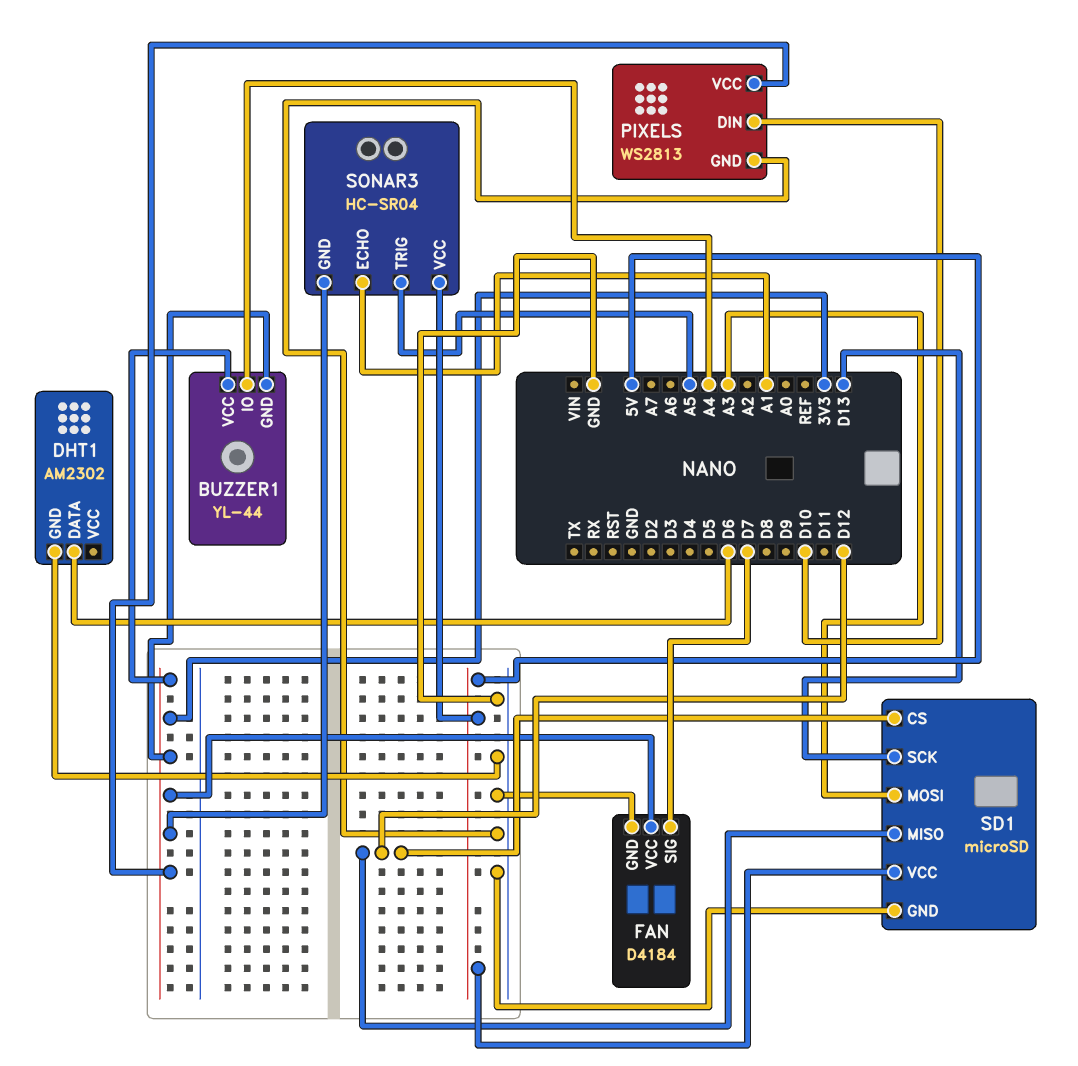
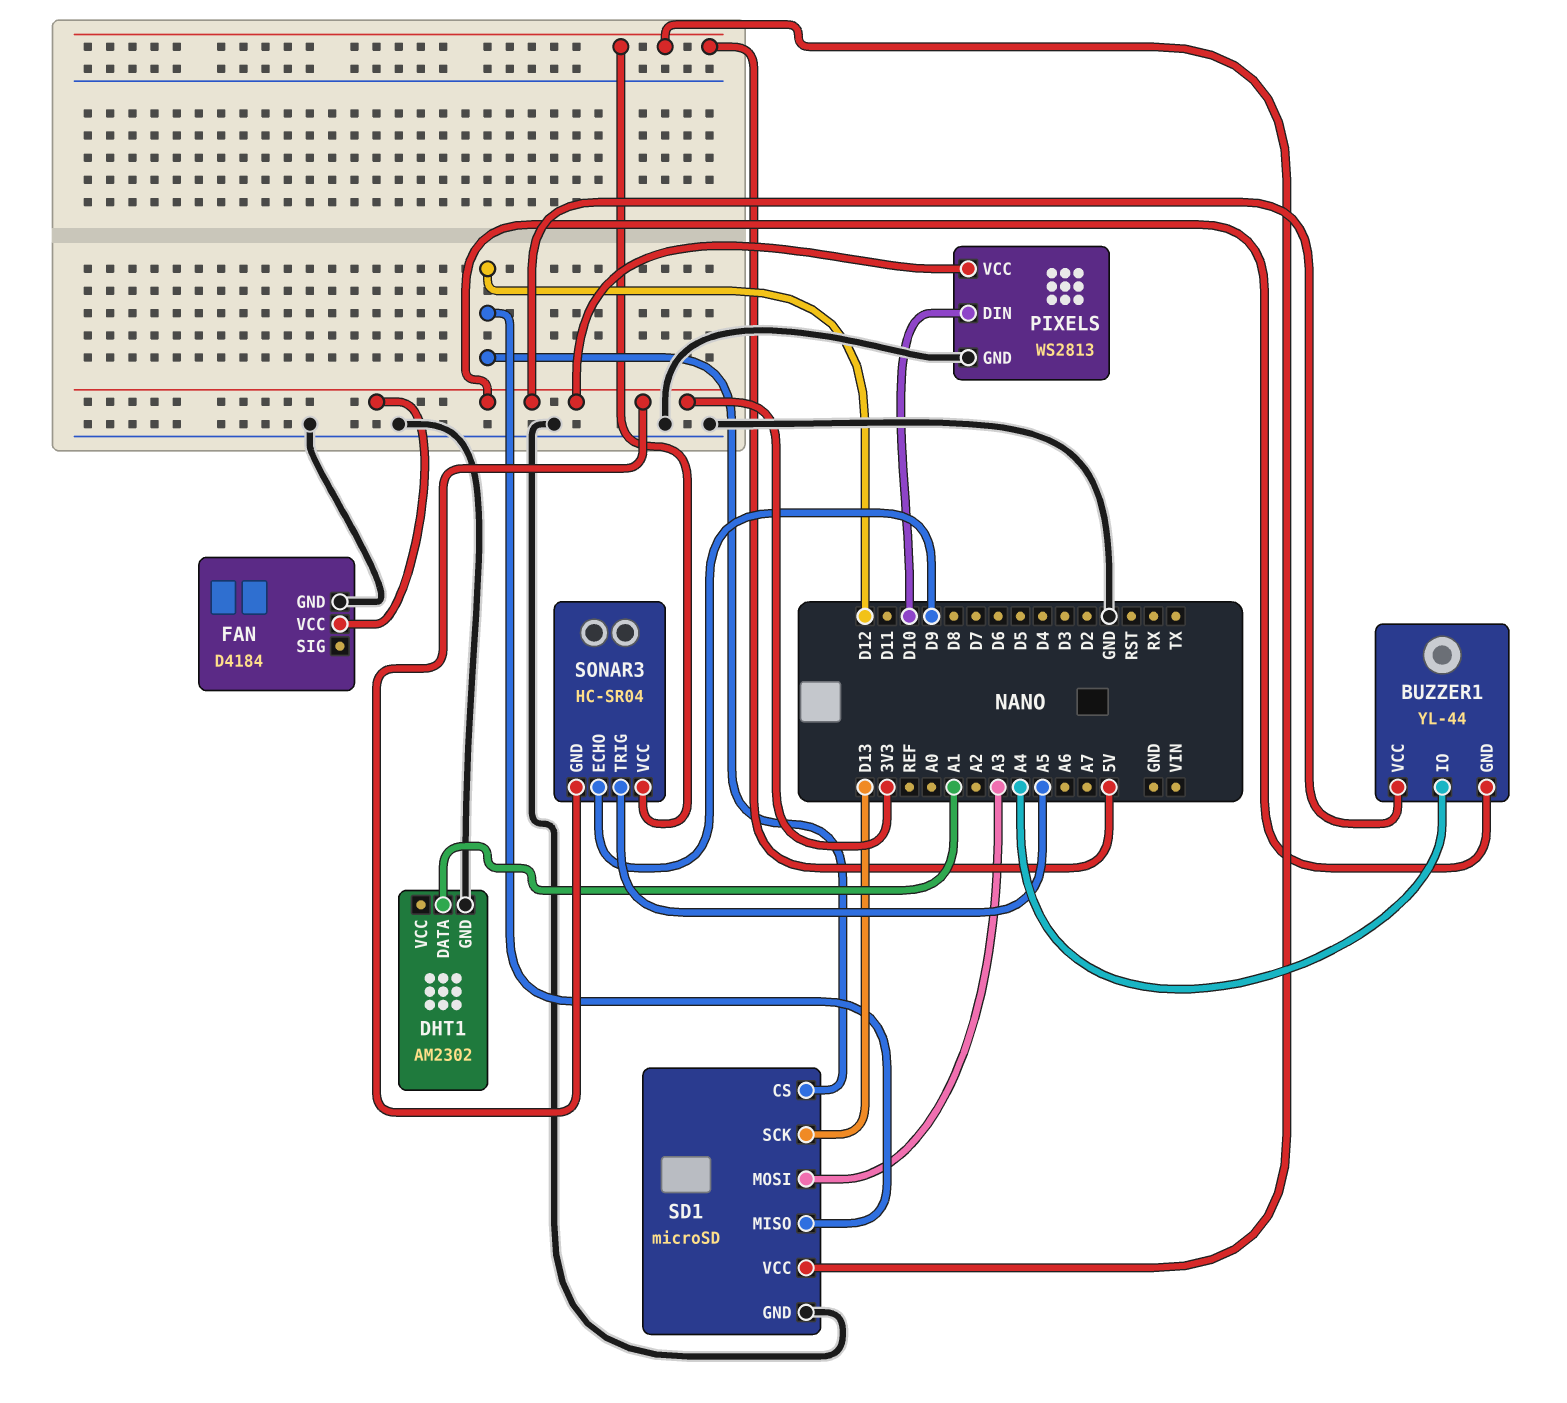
DHT1 pin DATA: D6 -> A1
FAN pin SIG: D7 -> none
SONAR3 pin ECHO: A1 -> D9

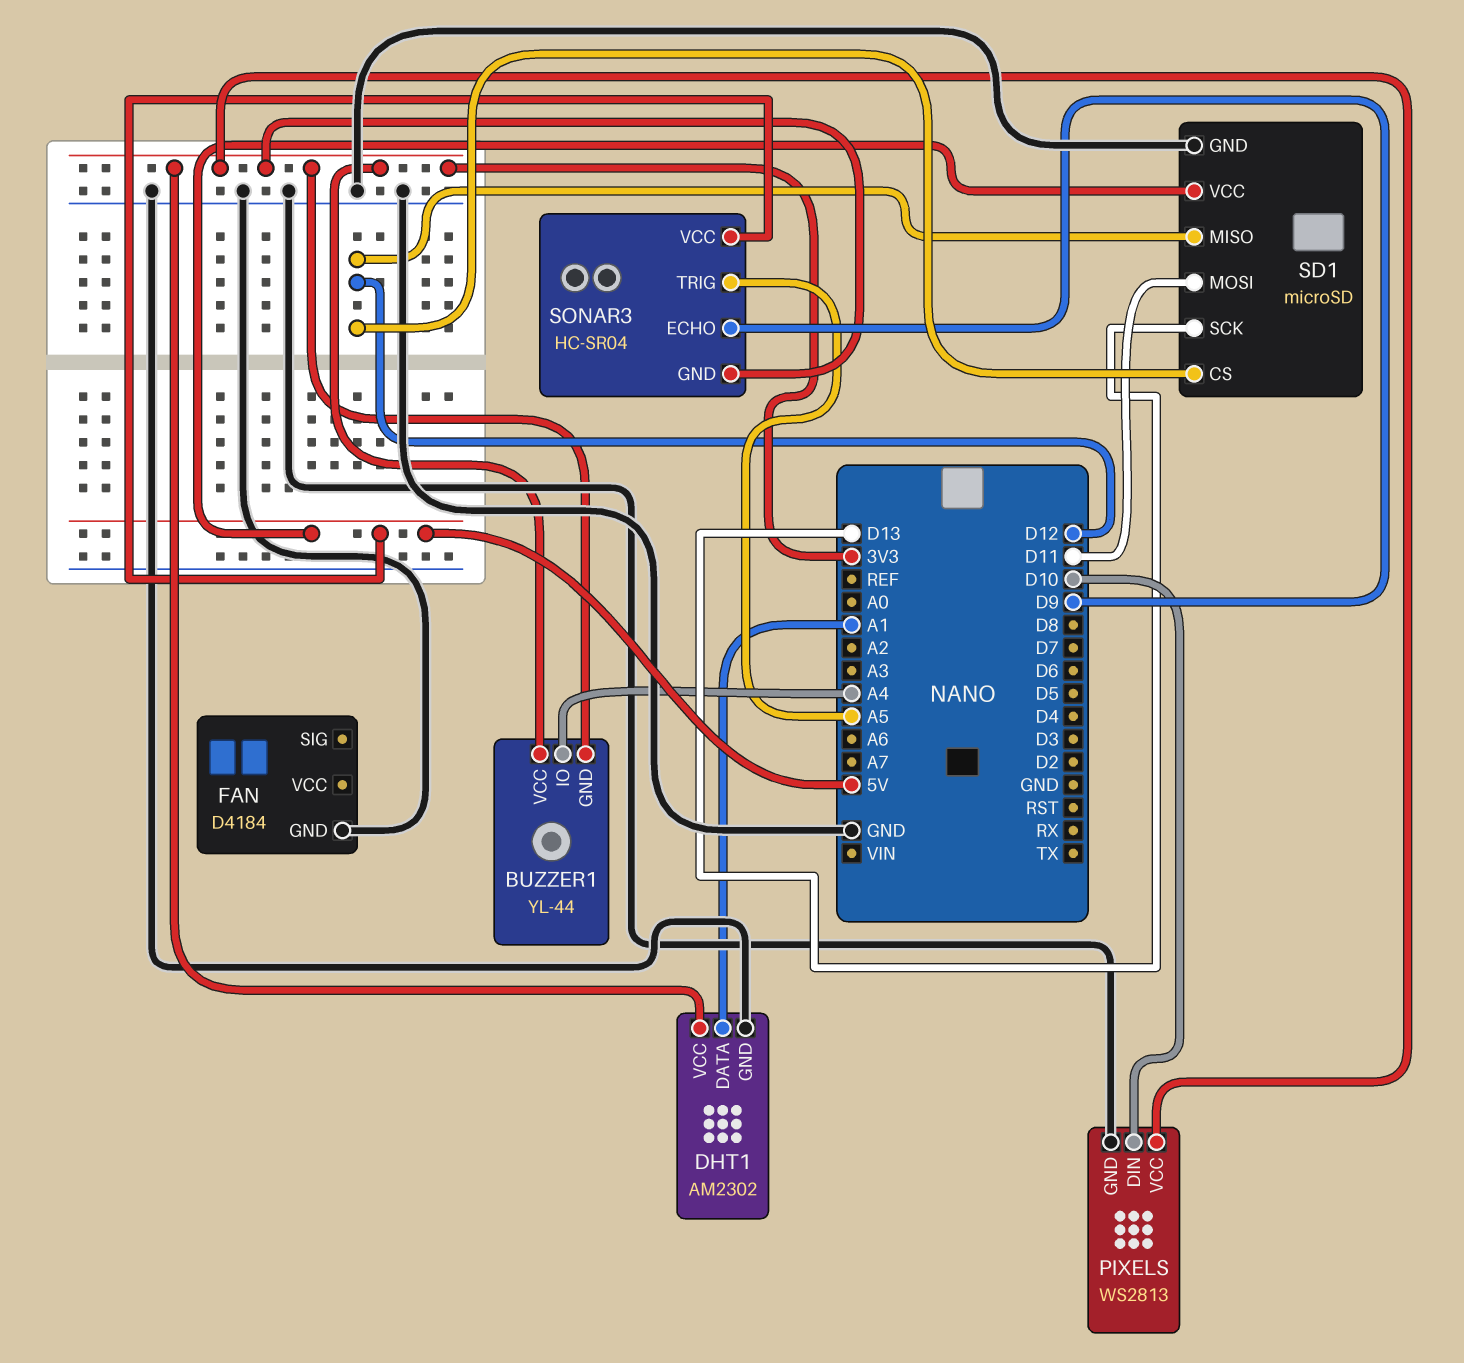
DHT1 pin VCC: none -> 3V3
FAN pin VCC: 3V3 -> none
SD1 pin MOSI: A3 -> D11

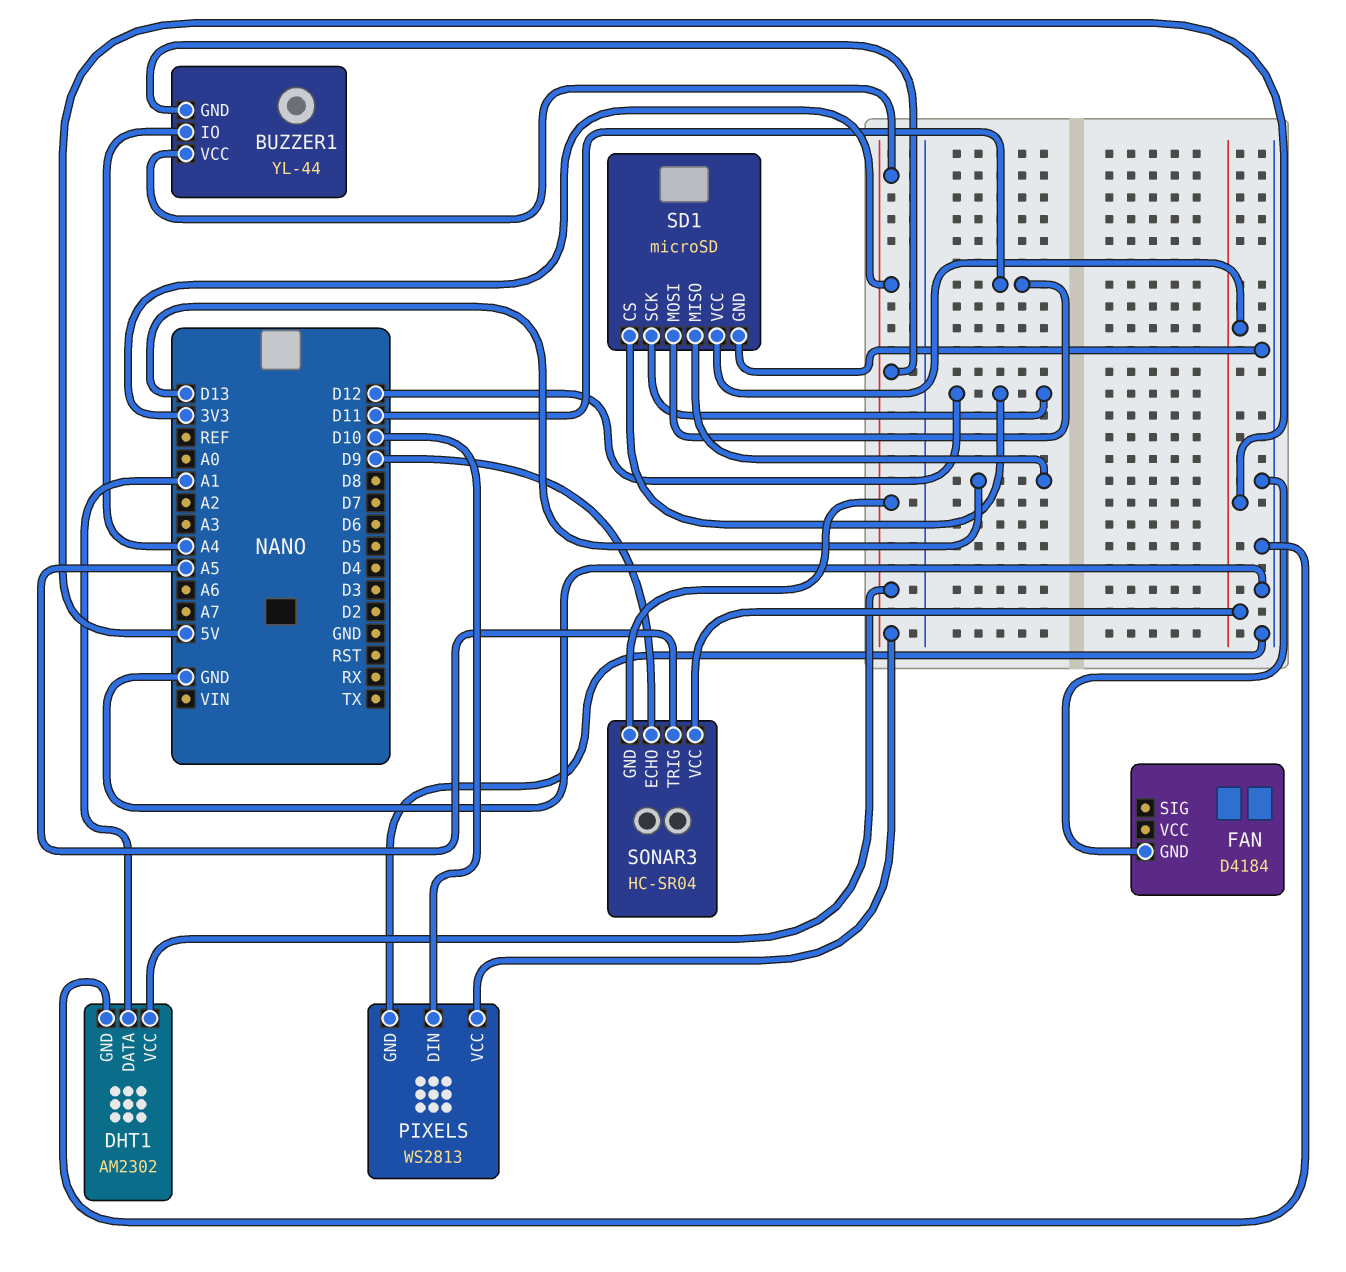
SD1 pin MISO: D12 -> D13
SD1 pin SCK: D13 -> D12

